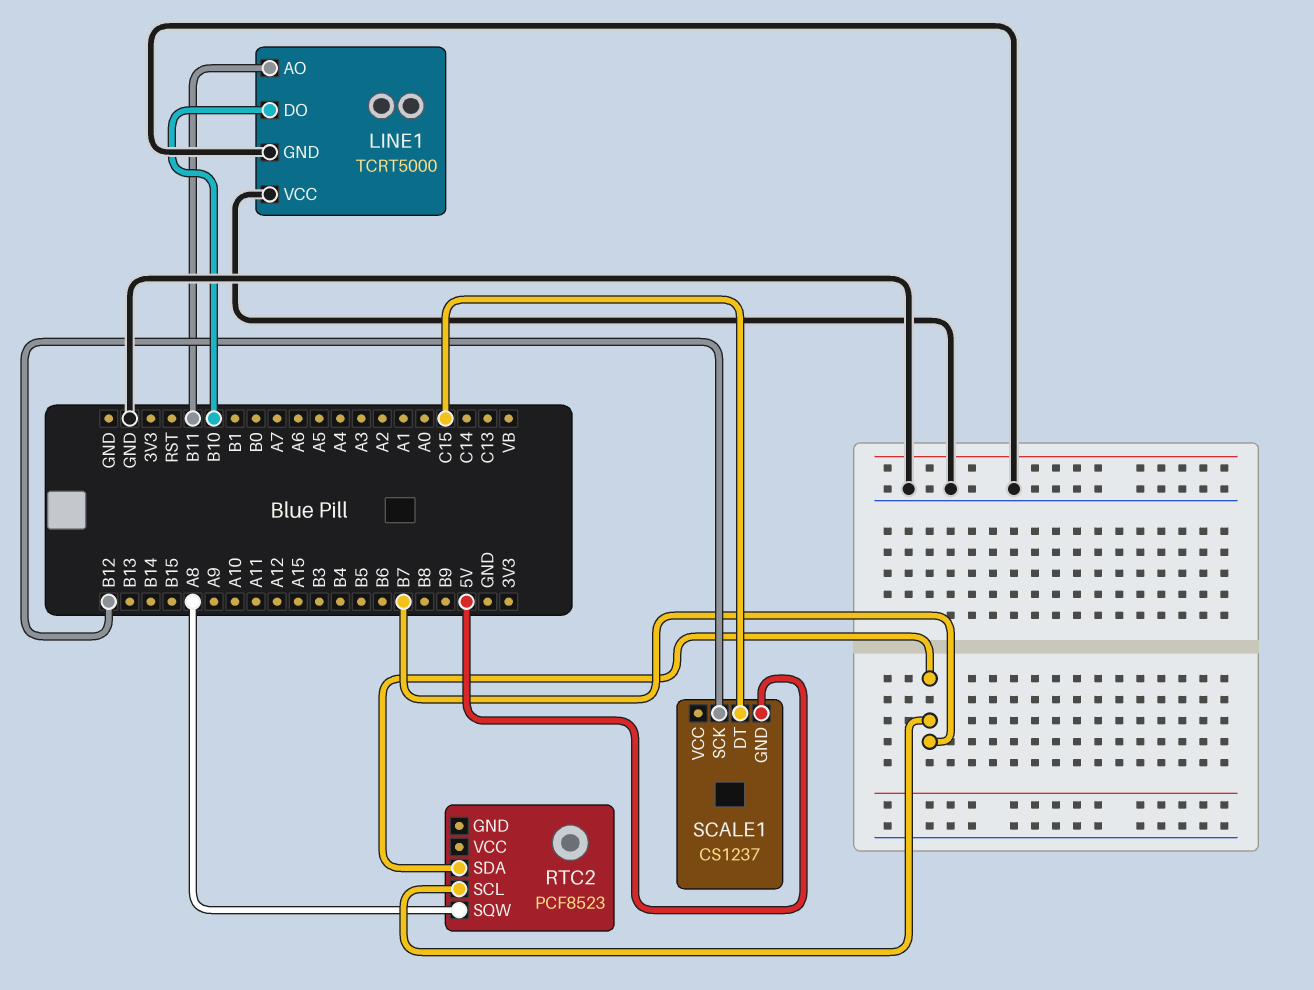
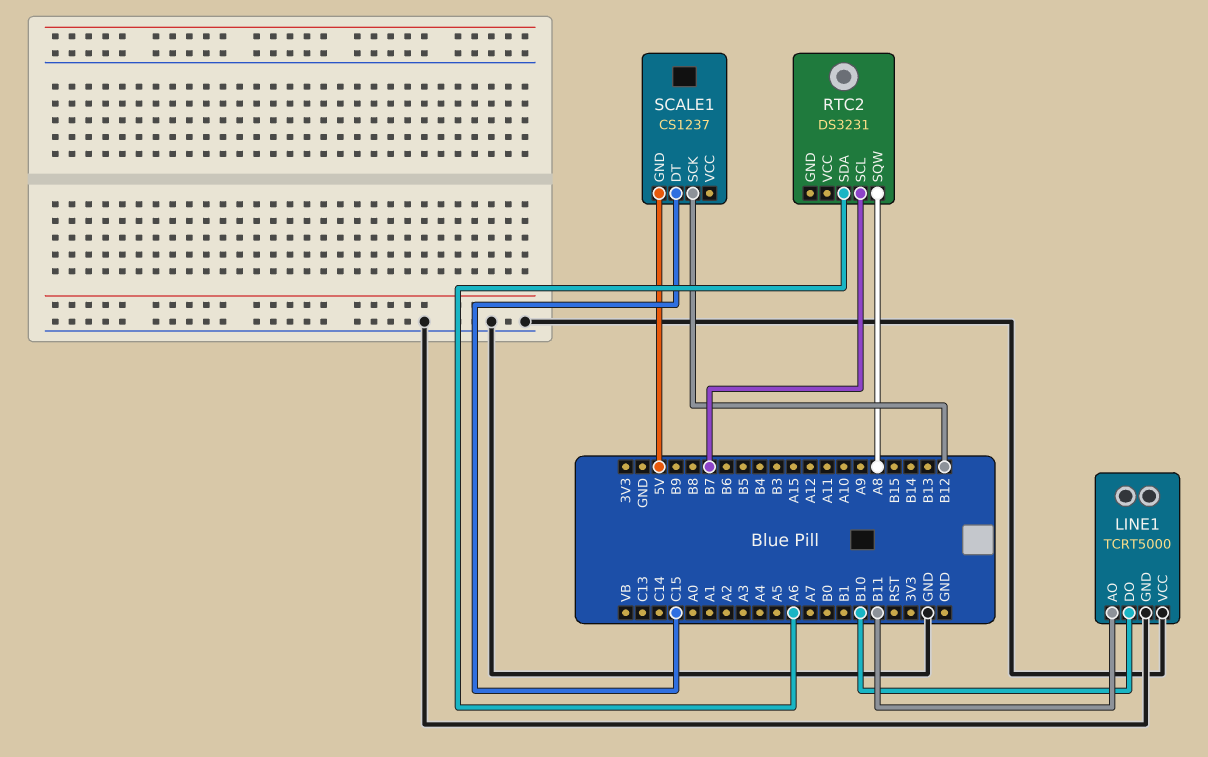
RTC2: PCF8523 -> DS3231
RTC2 pin SDA: B7 -> A6

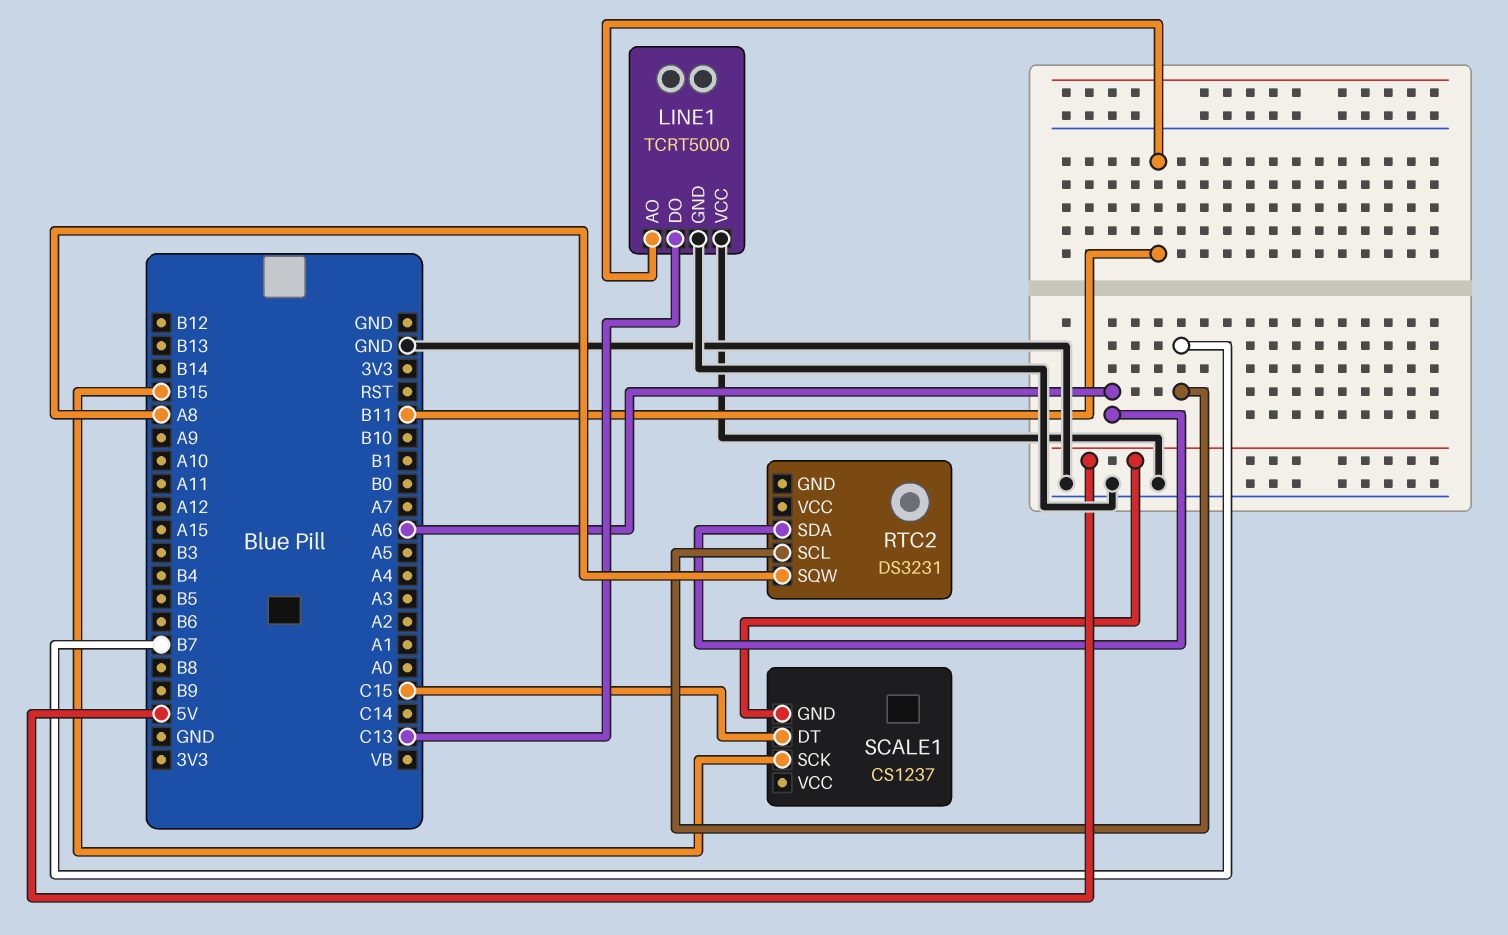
LINE1 pin DO: B10 -> C13
SCALE1 pin SCK: B12 -> B15

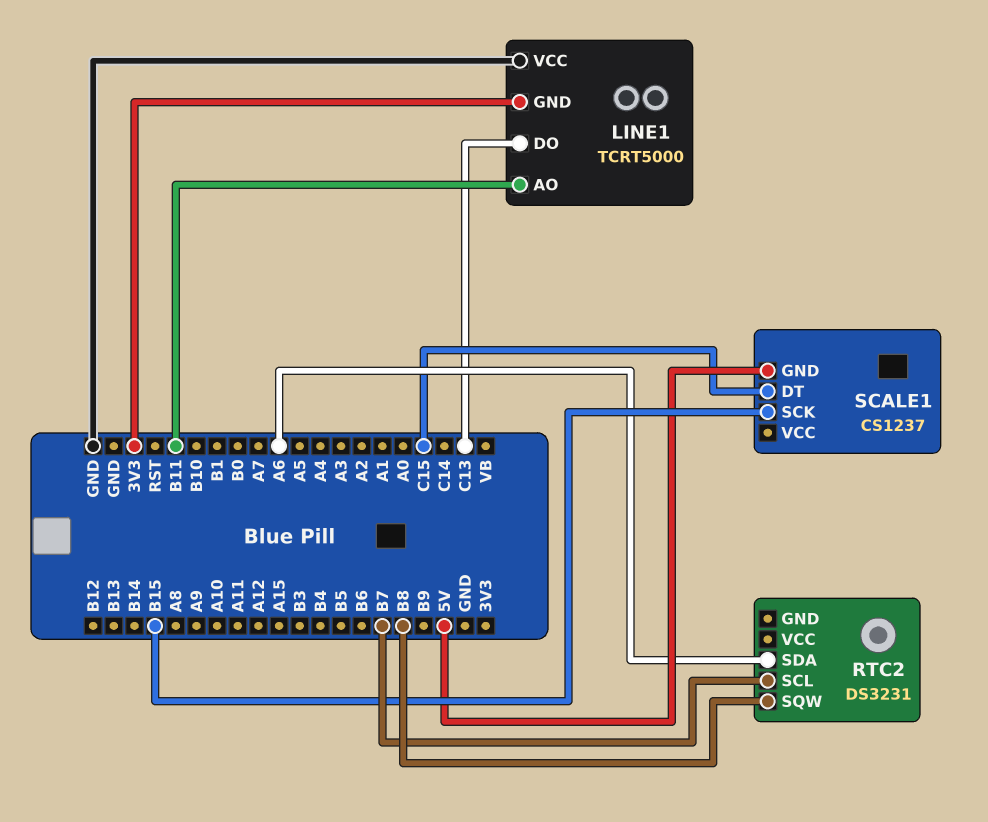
LINE1 pin GND: GND -> 3V3
RTC2 pin SQW: A8 -> B8

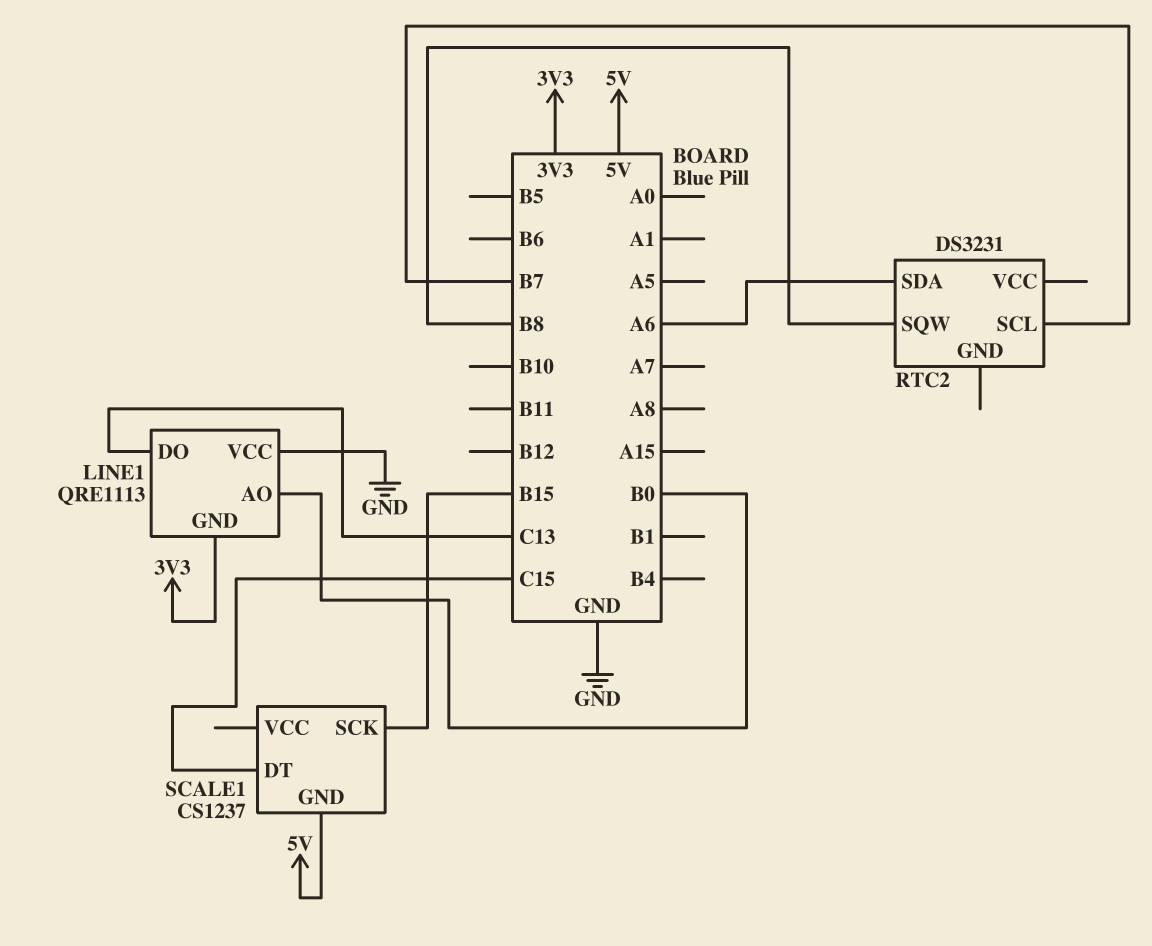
LINE1: TCRT5000 -> QRE1113
LINE1 pin AO: B11 -> B0

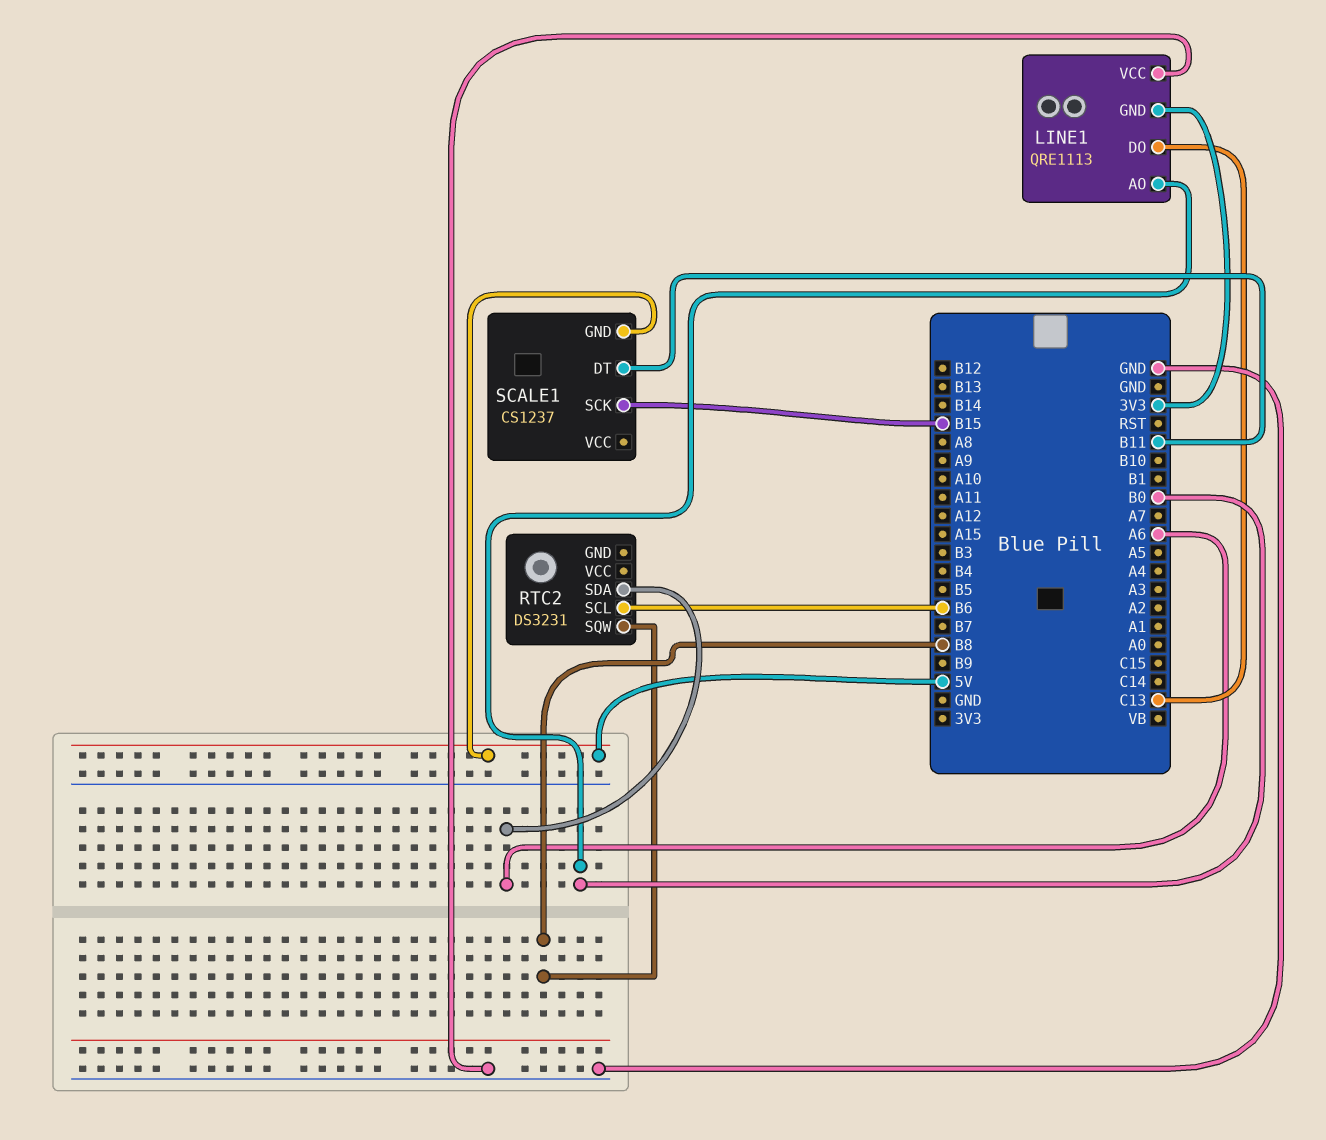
RTC2 pin SCL: B7 -> B6
SCALE1 pin DT: C15 -> B11

